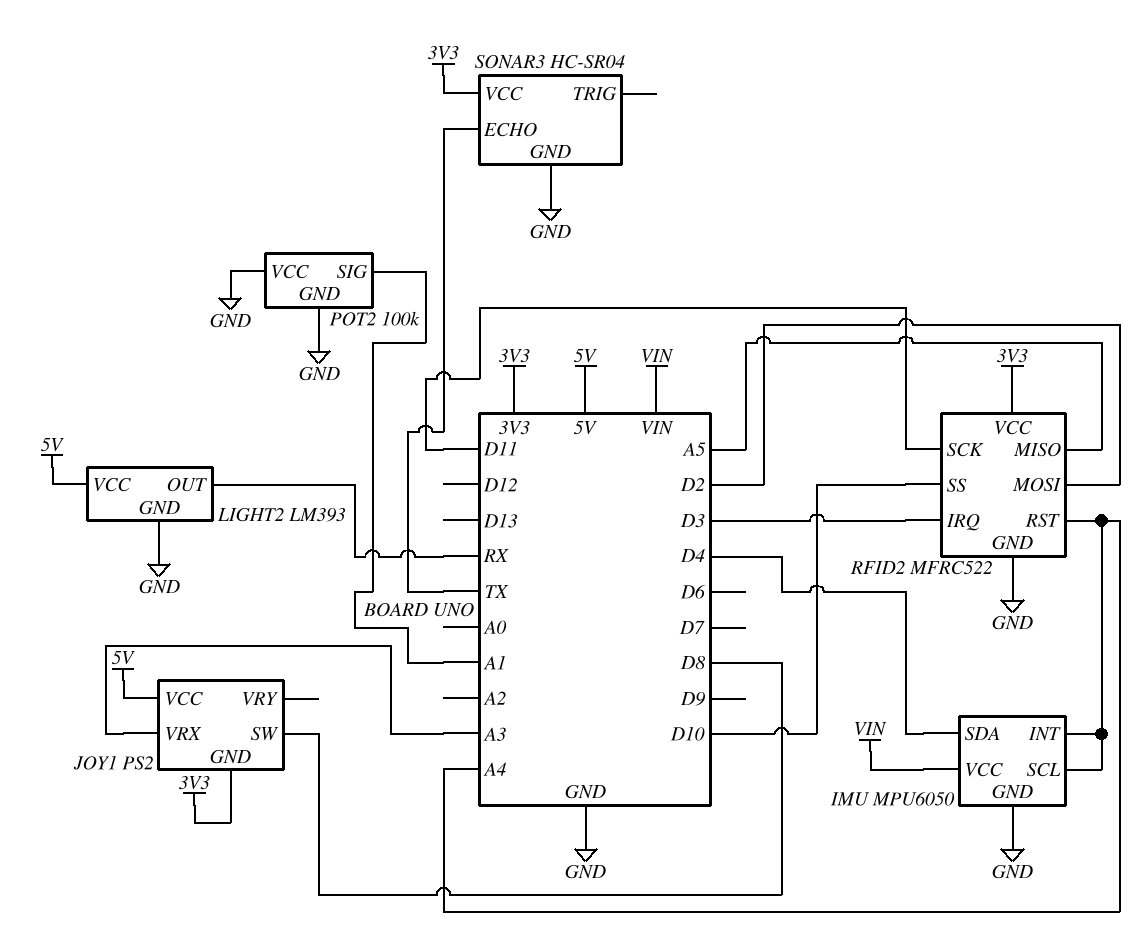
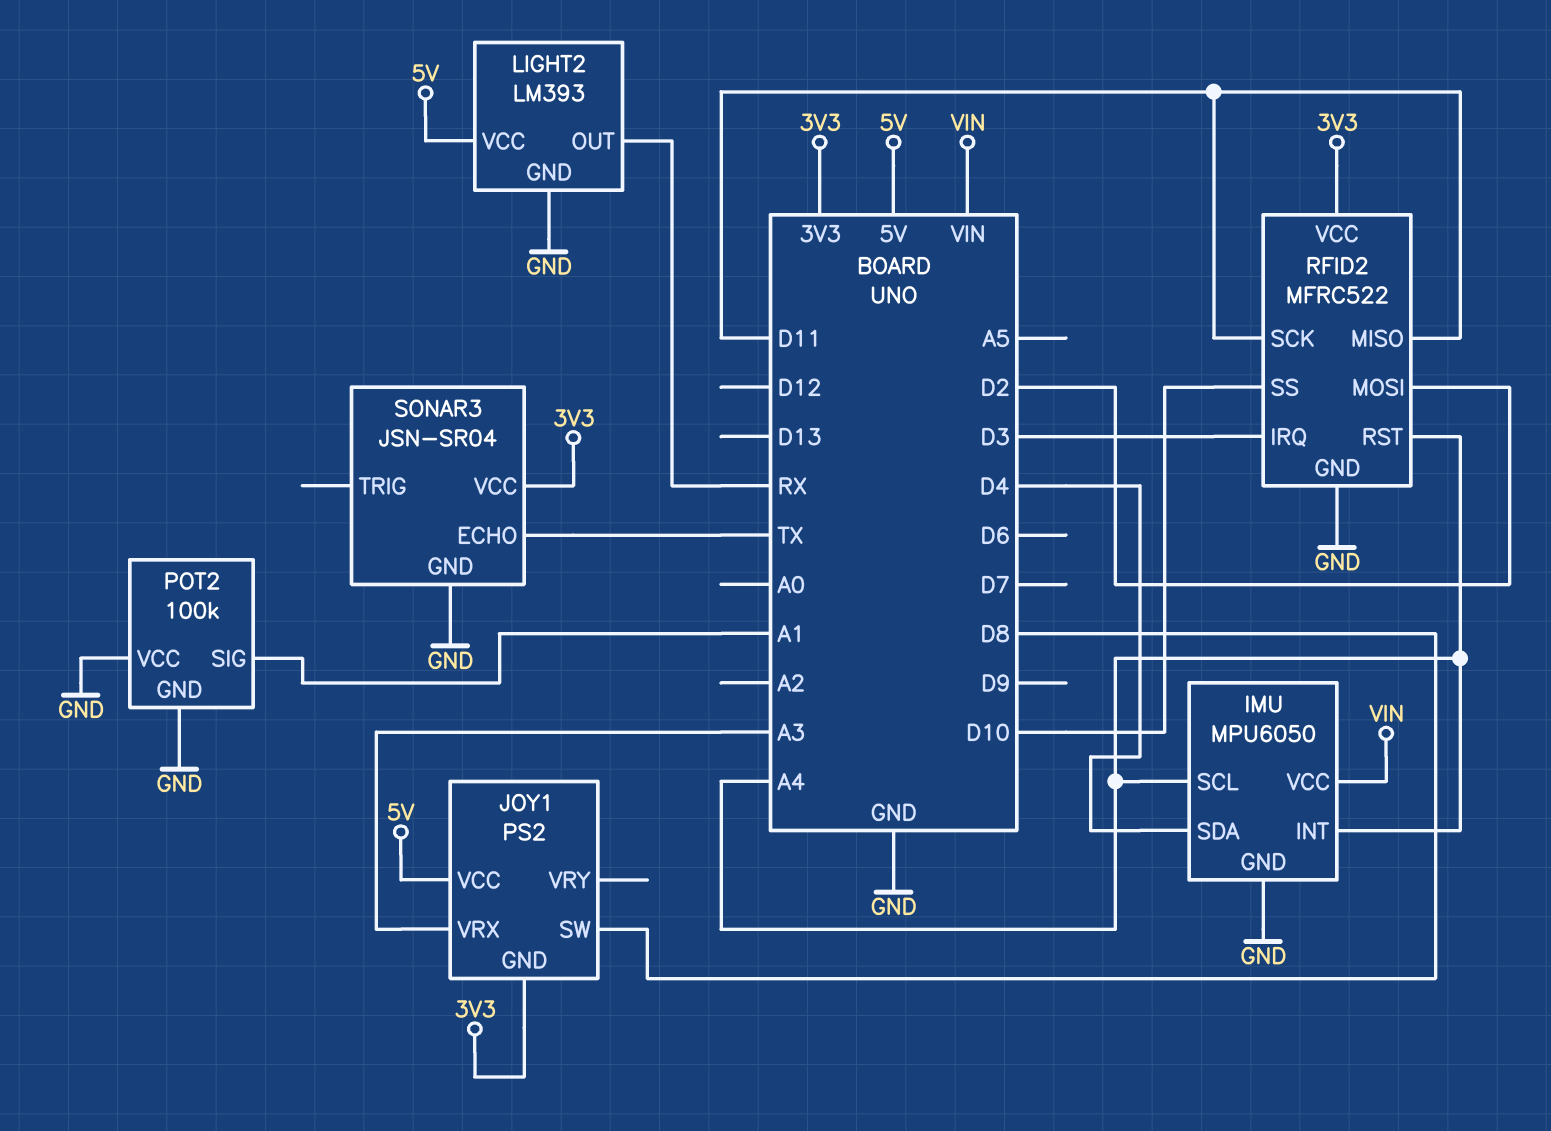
RFID2 pin MISO: A5 -> D11
SONAR3: HC-SR04 -> JSN-SR04

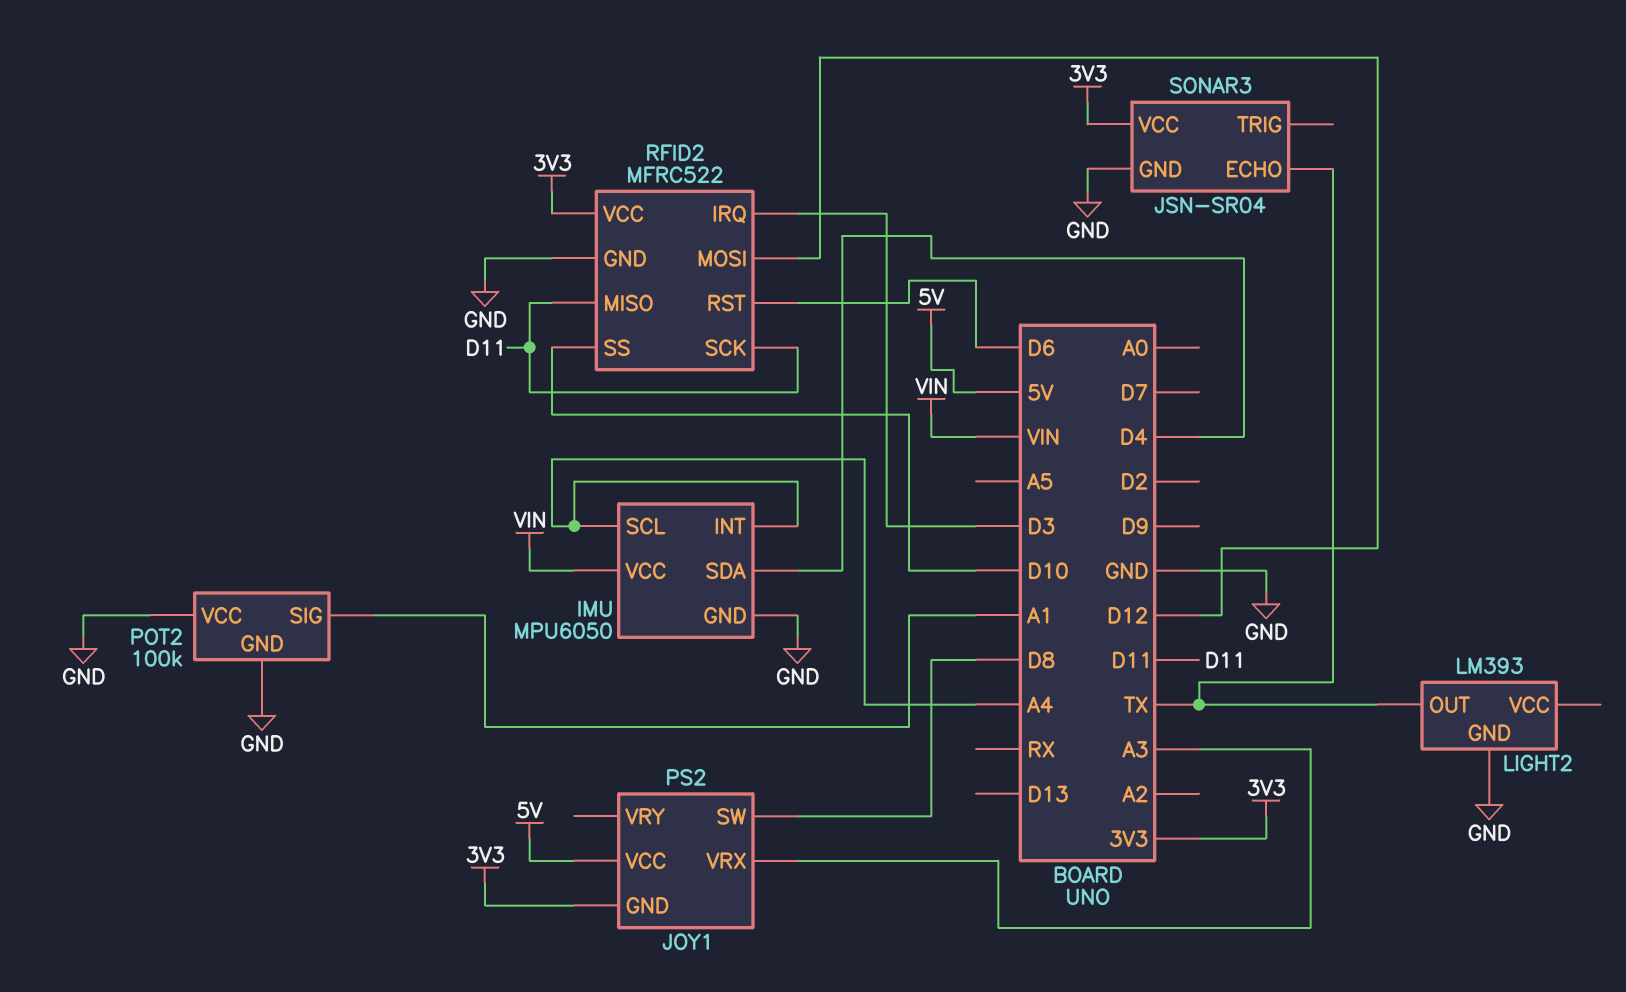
LIGHT2 pin OUT: RX -> TX
LIGHT2 pin VCC: 5V -> none
RFID2 pin MOSI: D2 -> D12
RFID2 pin RST: A4 -> D6

